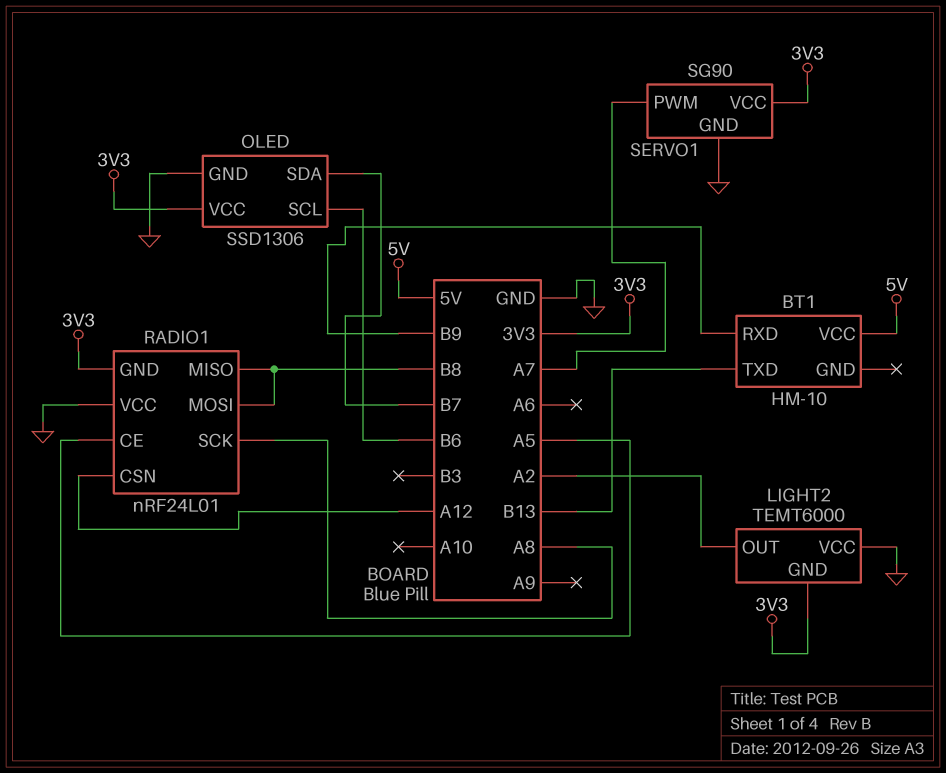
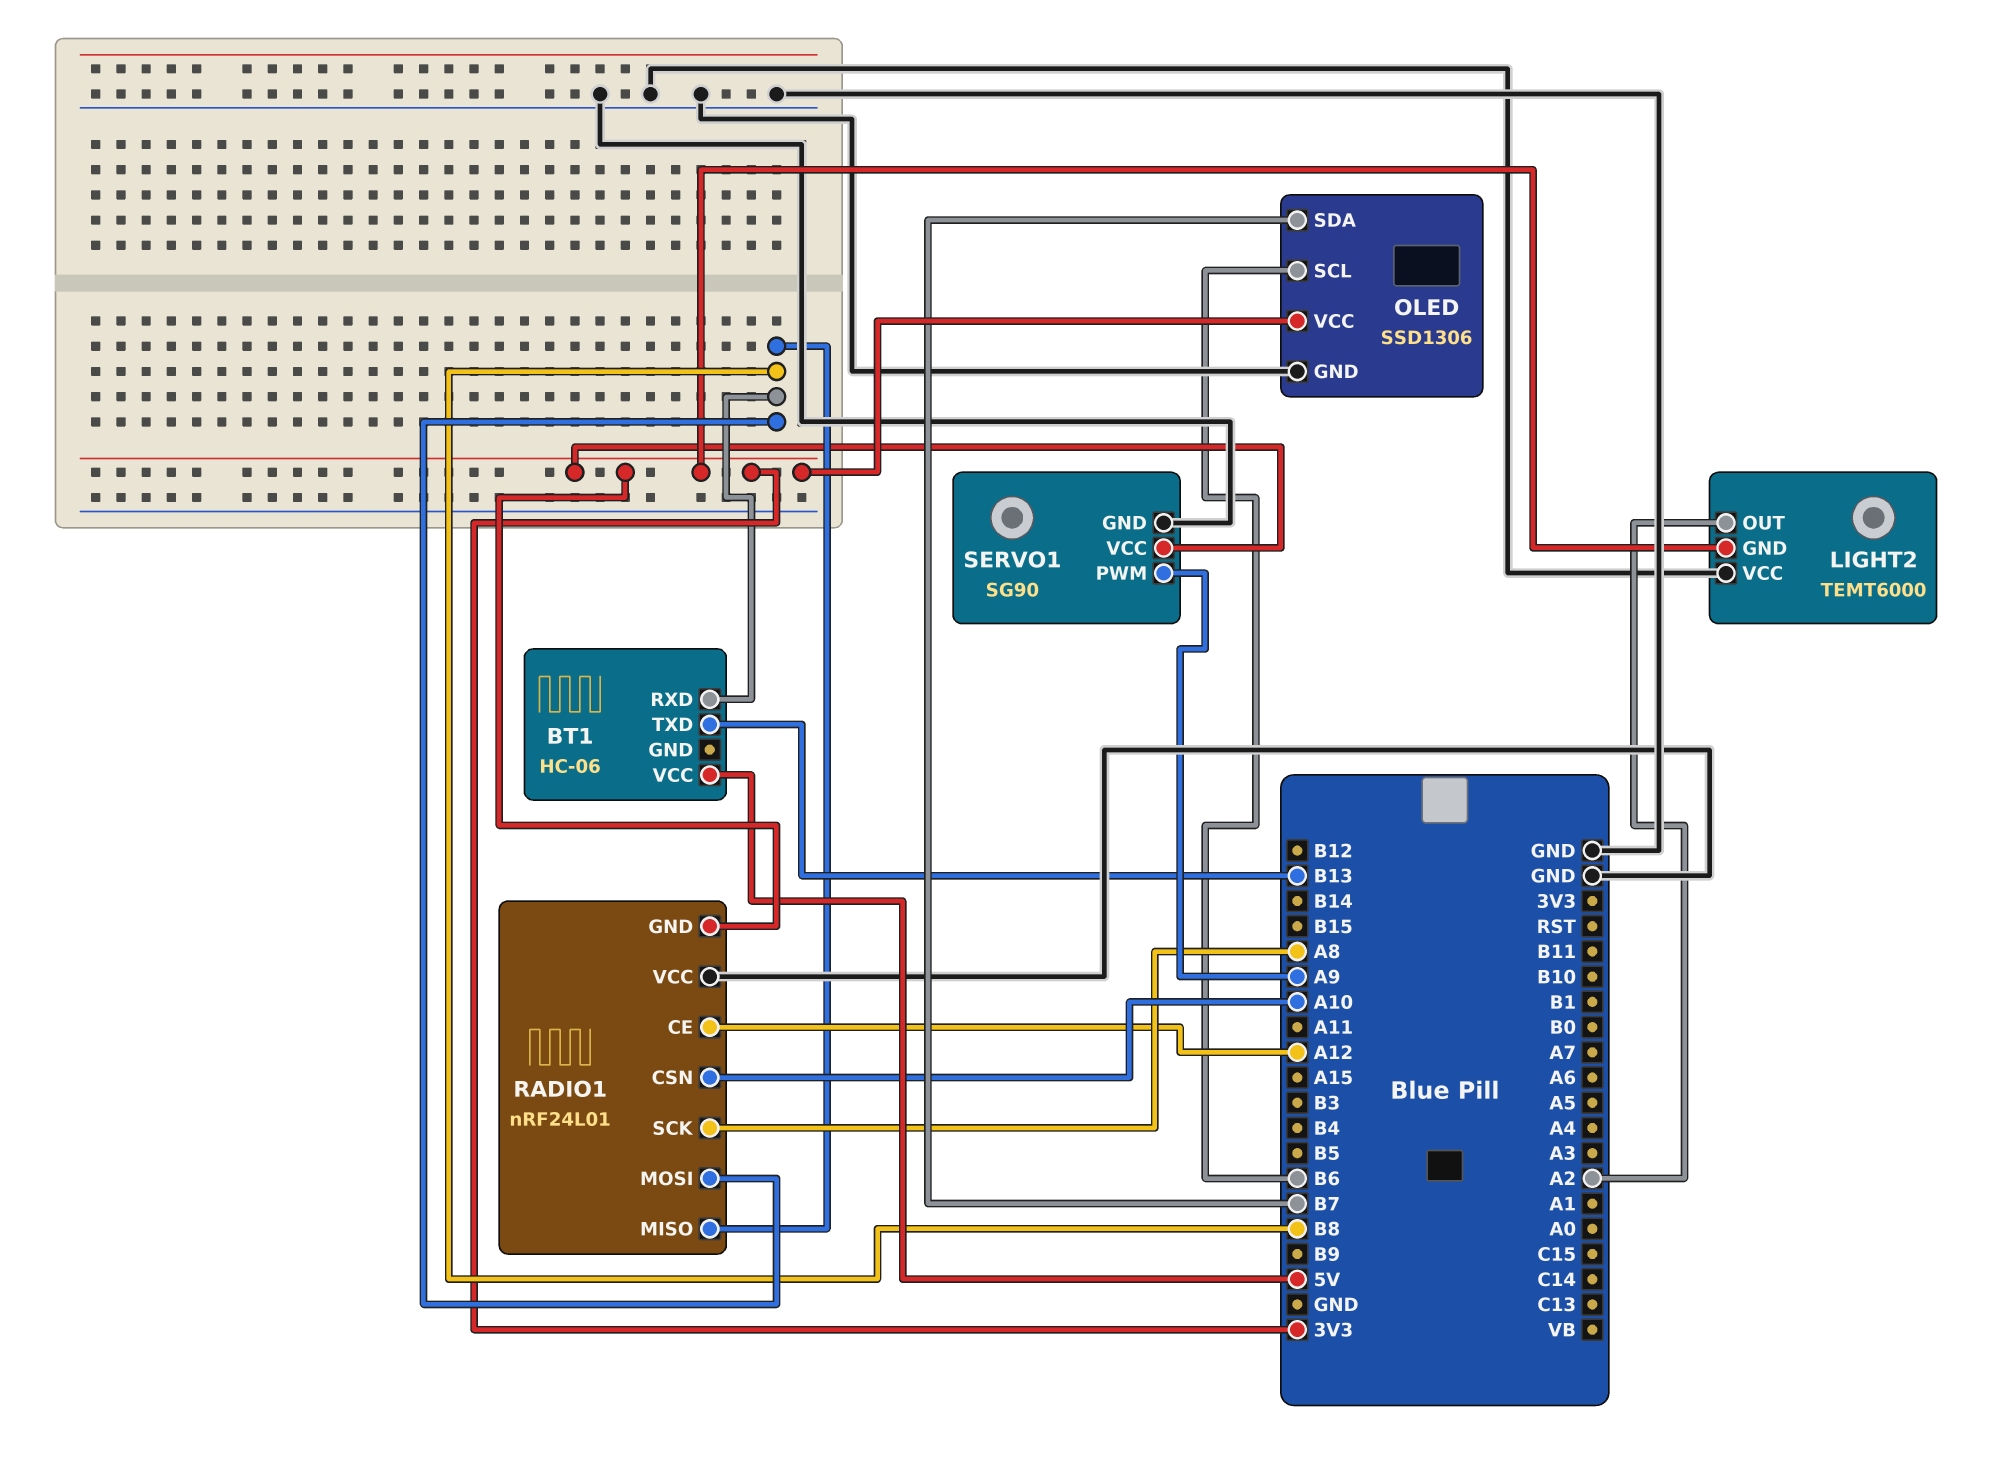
BT1: HM-10 -> HC-06
BT1 pin RXD: B9 -> B8
RADIO1 pin CE: A5 -> A12
RADIO1 pin CSN: A12 -> A10
SERVO1 pin PWM: A7 -> A9

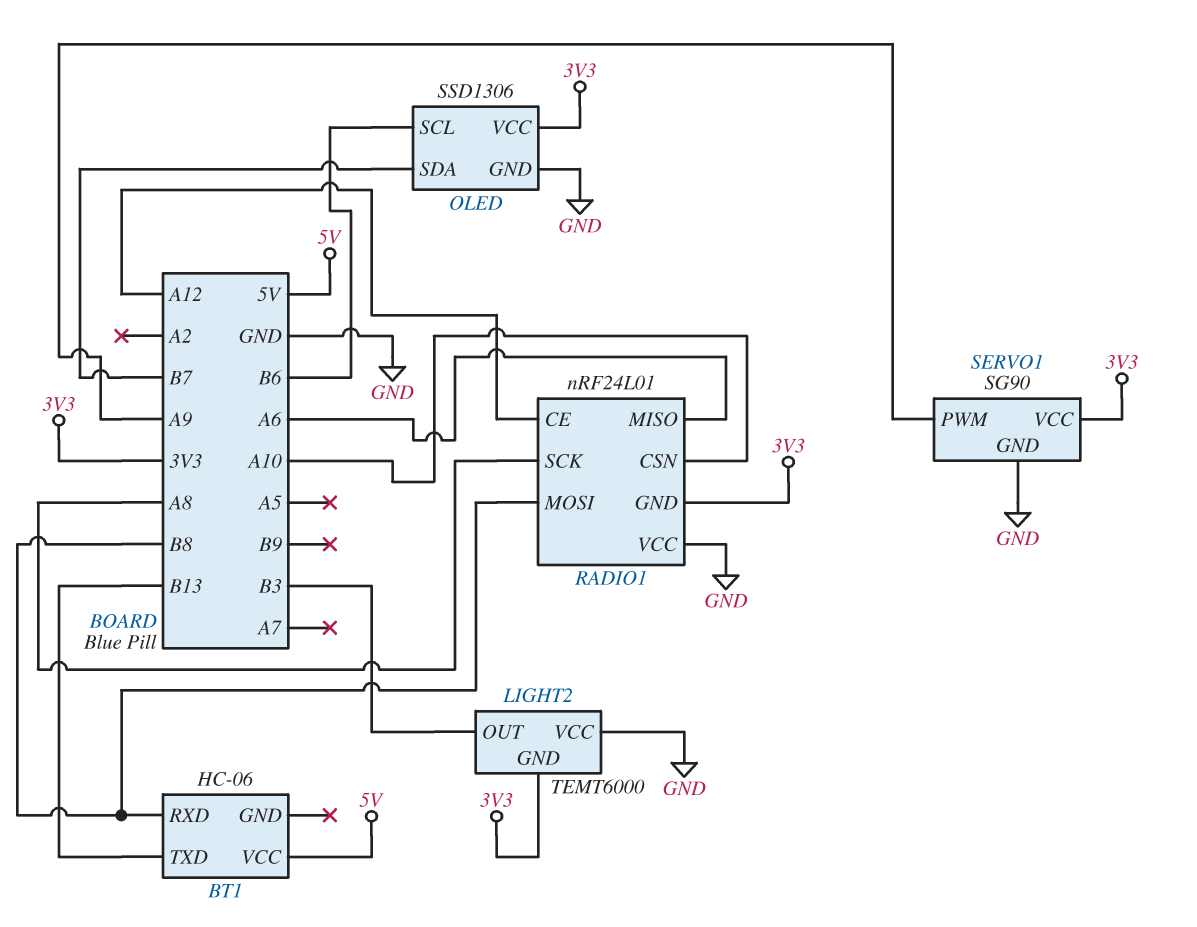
LIGHT2 pin OUT: A2 -> B3
RADIO1 pin MISO: B8 -> A6

